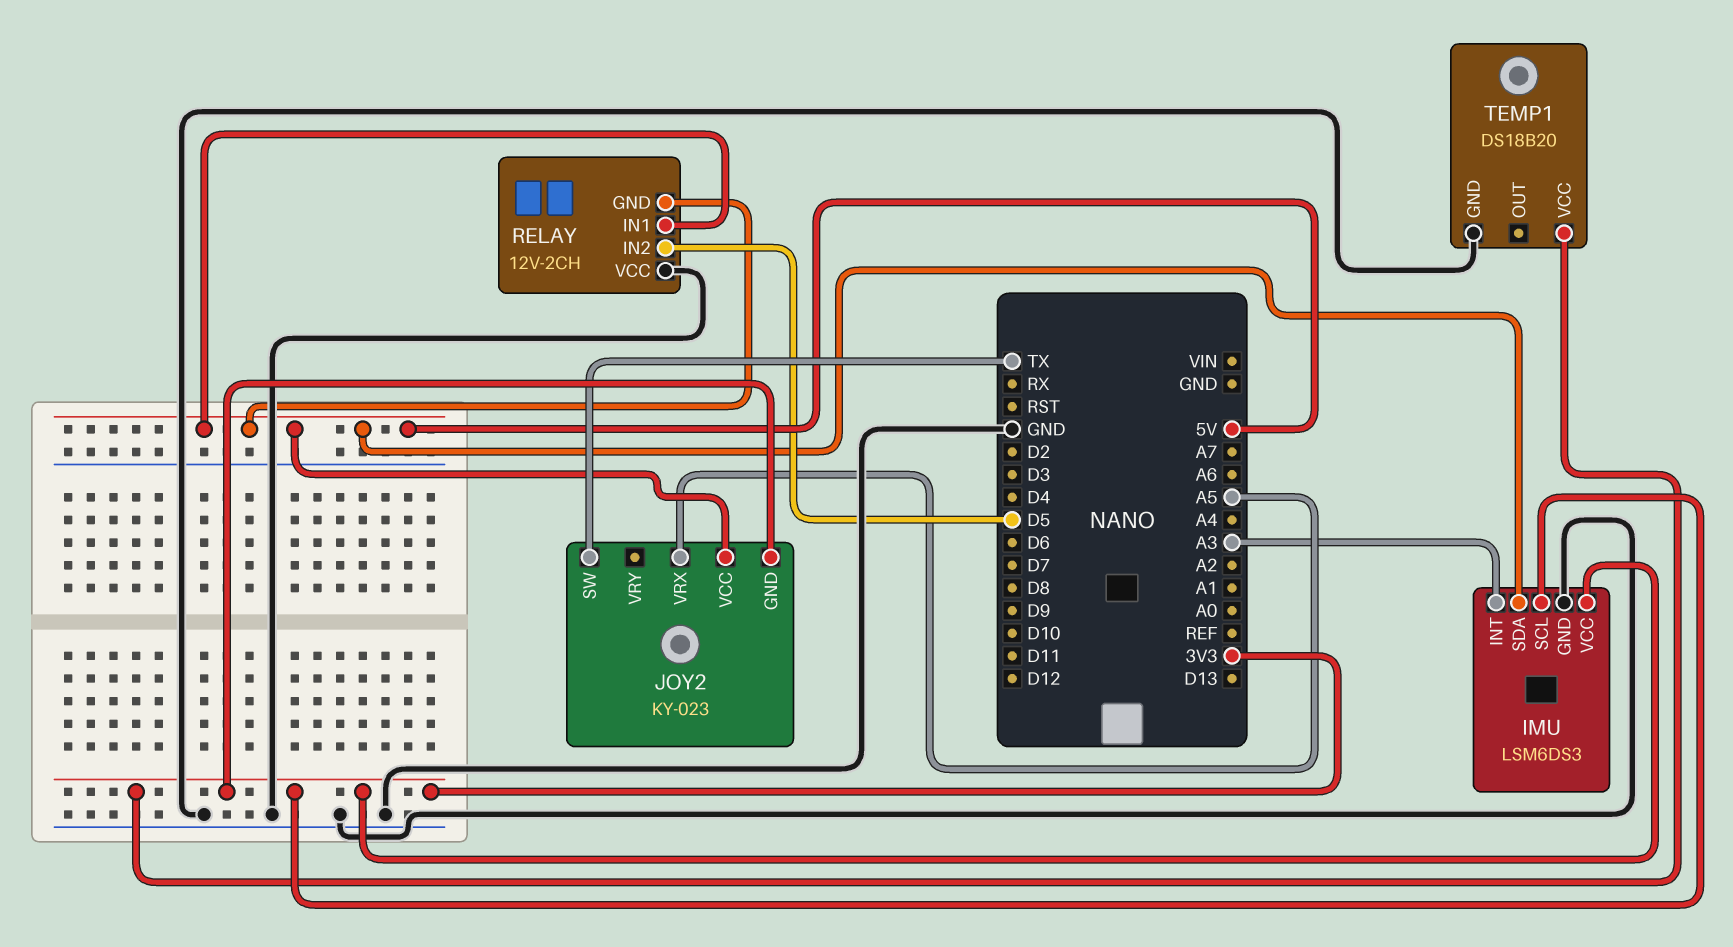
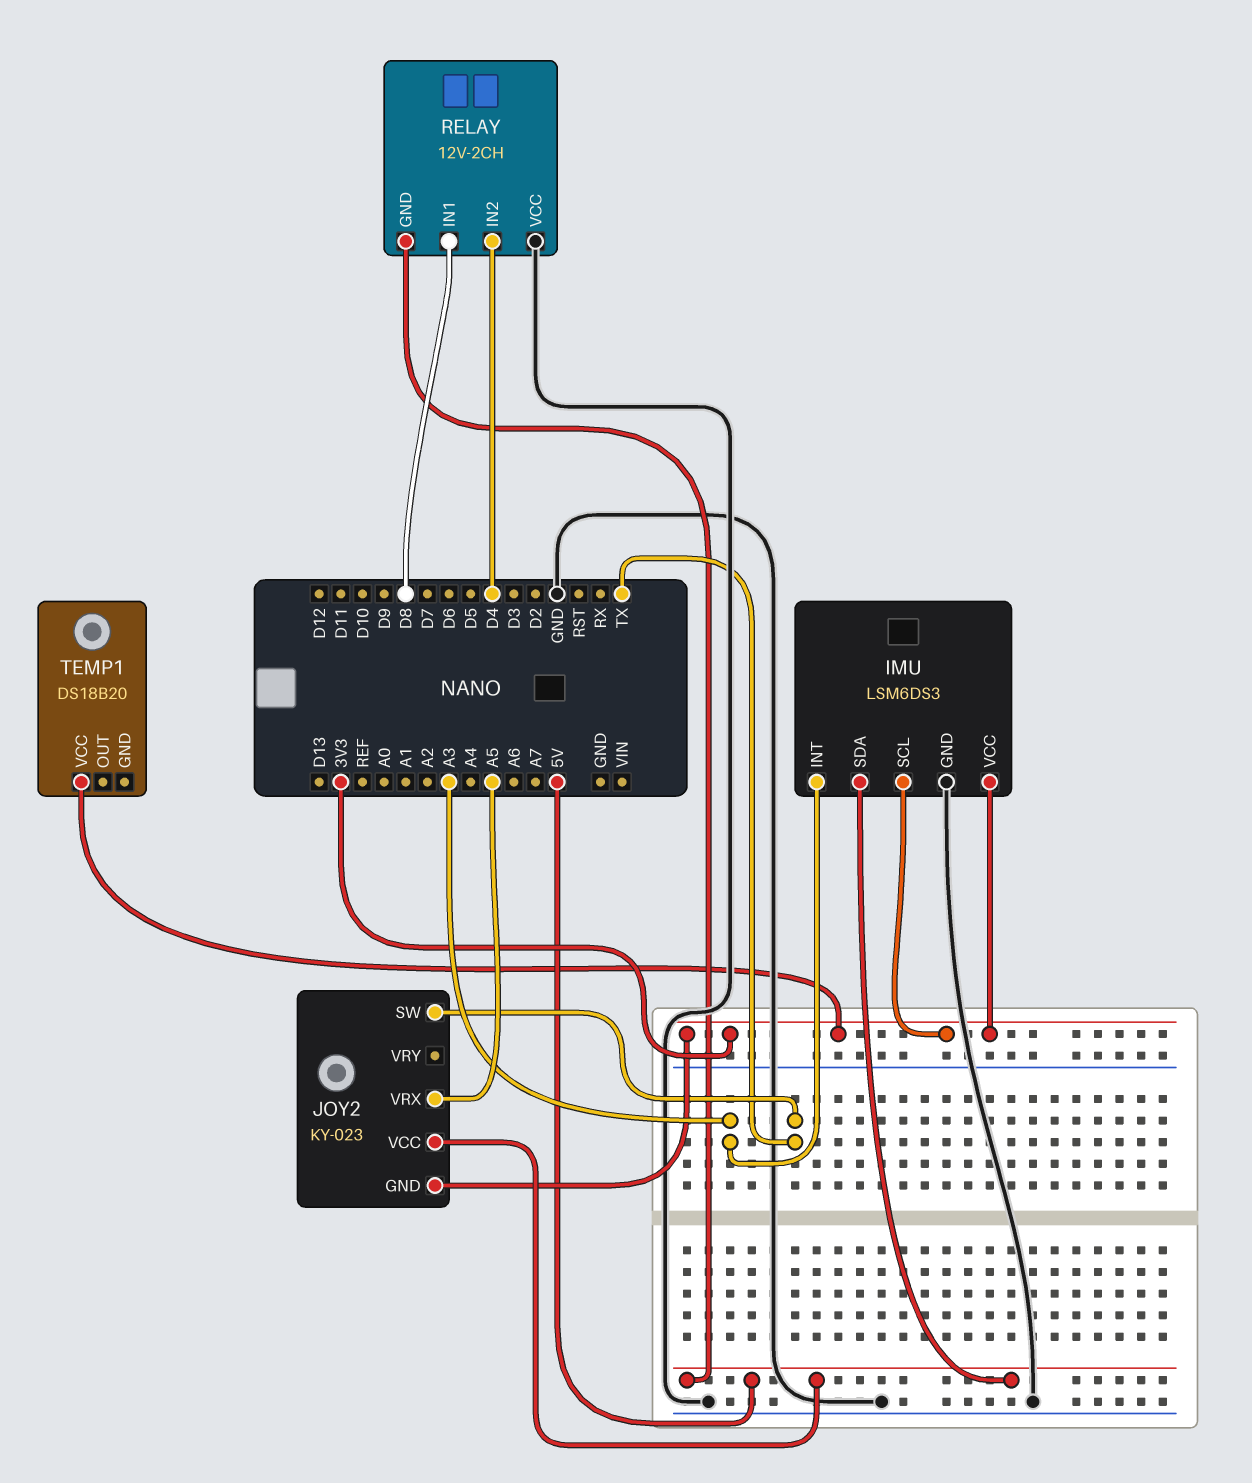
RELAY pin IN1: 5V -> D8
RELAY pin IN2: D5 -> D4
TEMP1 pin GND: GND -> none

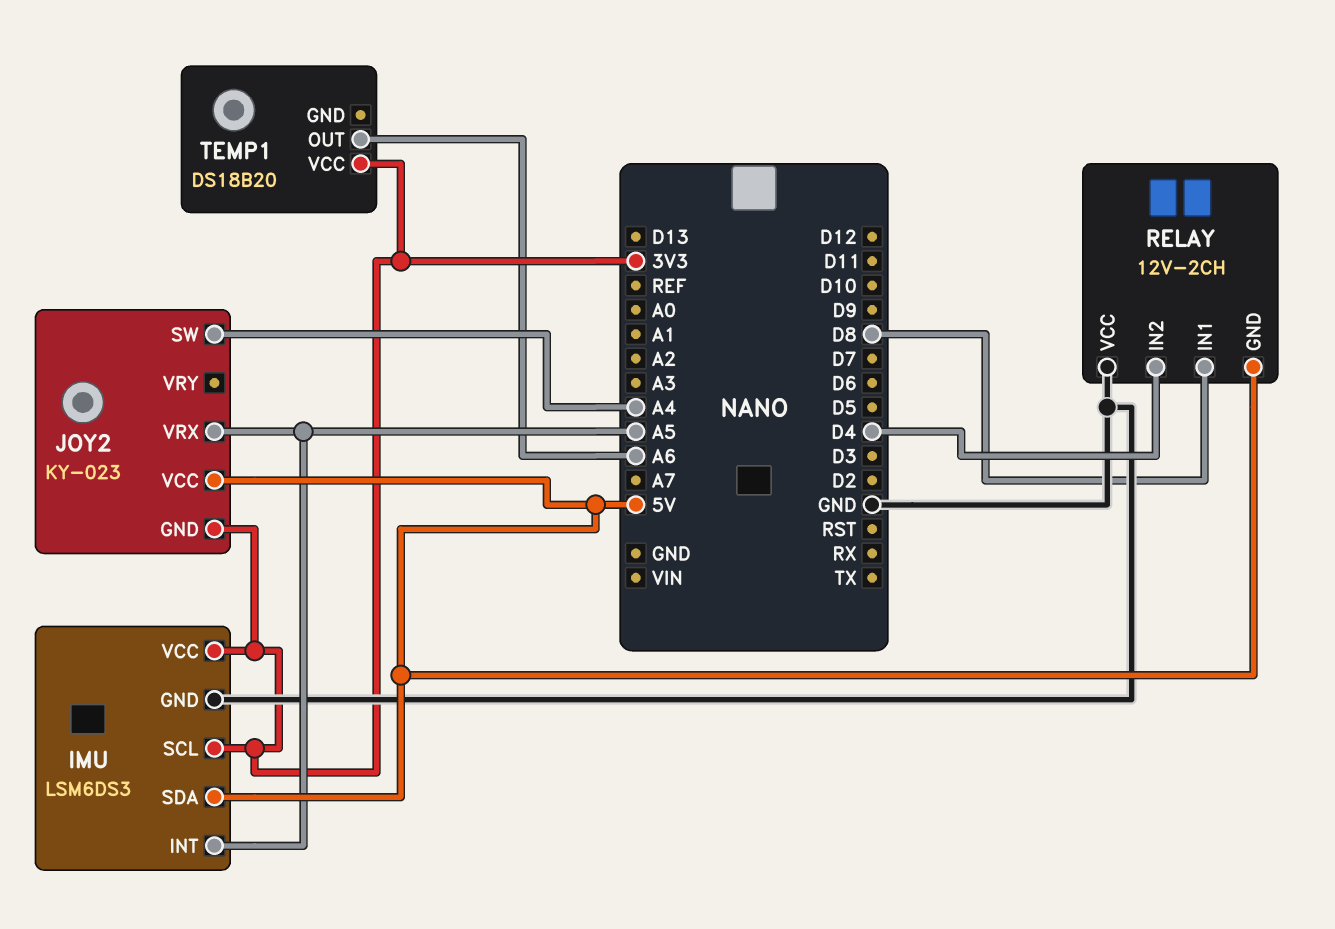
IMU pin INT: A3 -> A5
JOY2 pin SW: TX -> A4
TEMP1 pin OUT: none -> A6

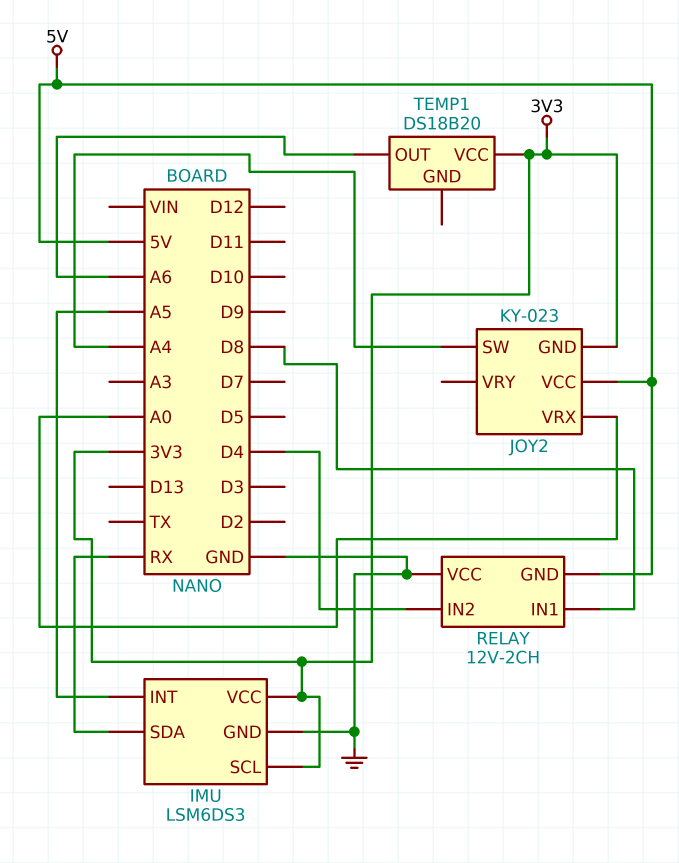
IMU pin SDA: 5V -> RX
JOY2 pin VRX: A5 -> A0

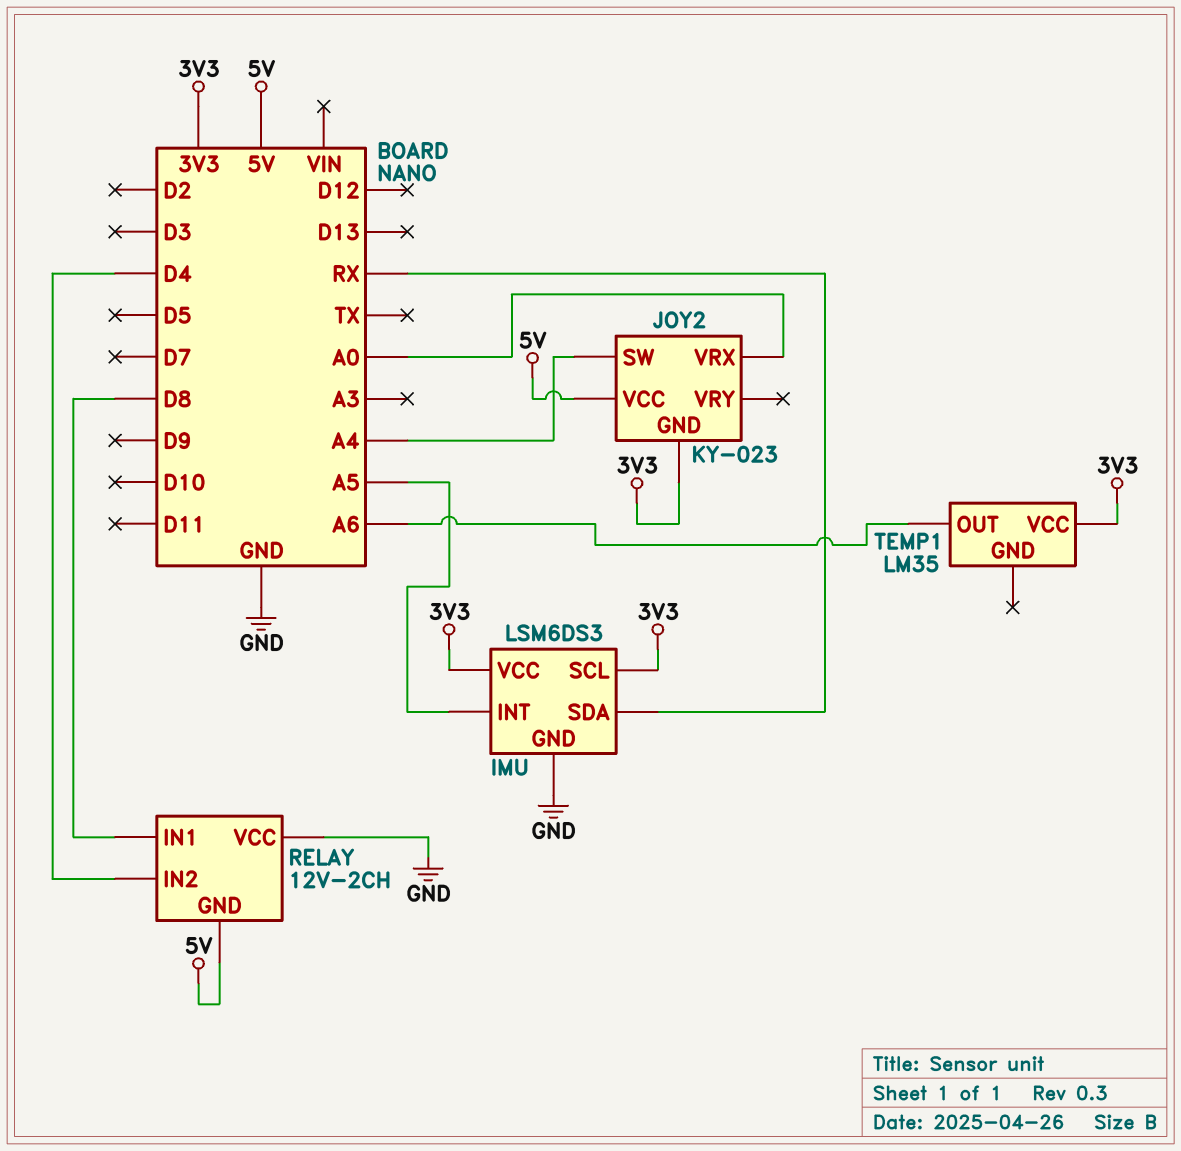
TEMP1: DS18B20 -> LM35

